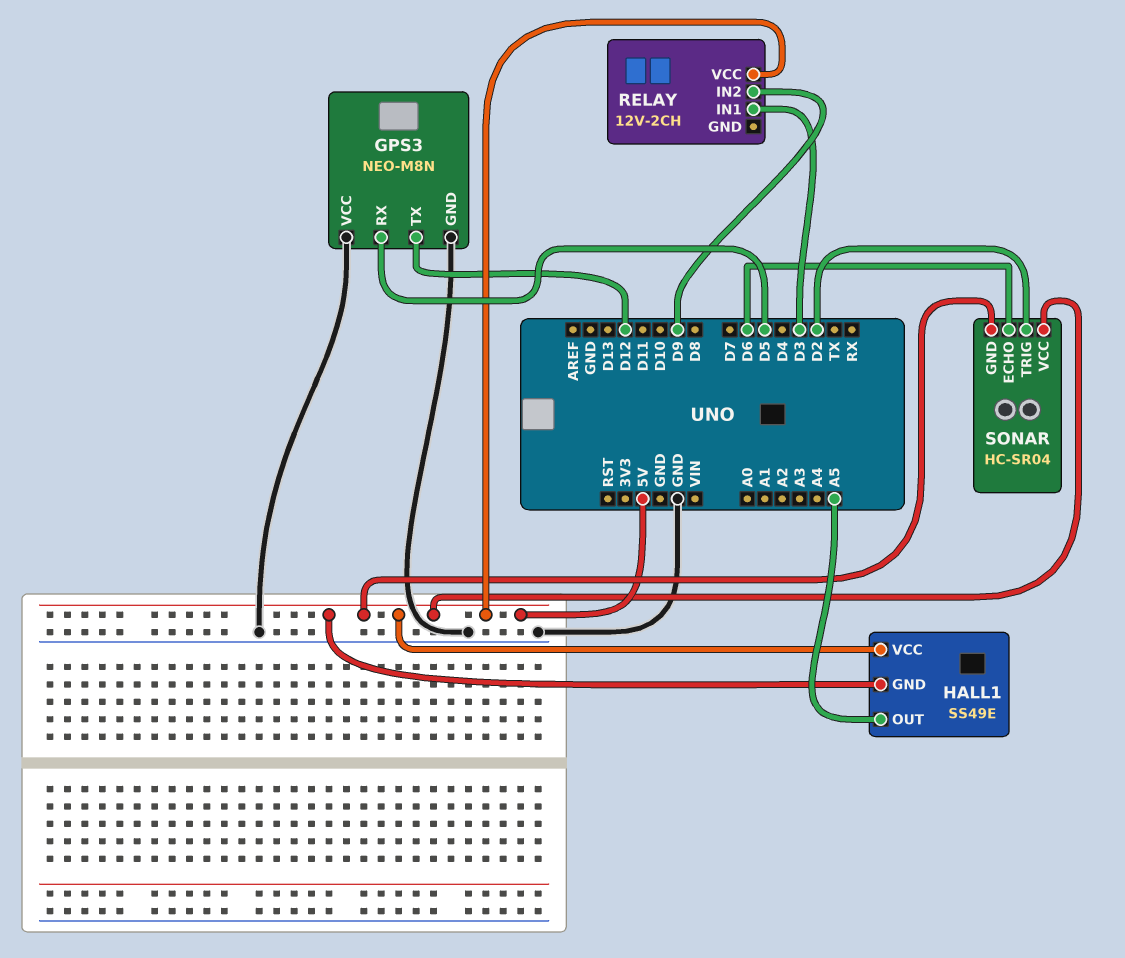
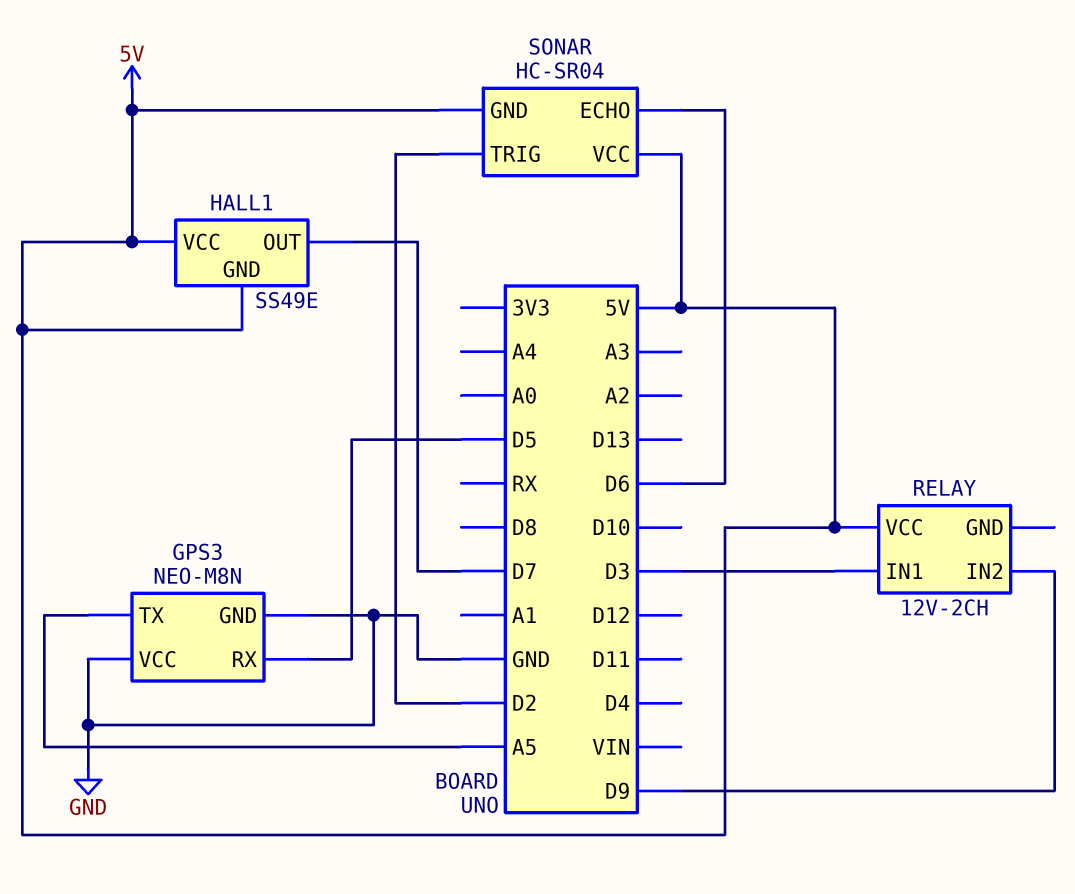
GPS3 pin TX: D12 -> A5
HALL1 pin OUT: A5 -> D7

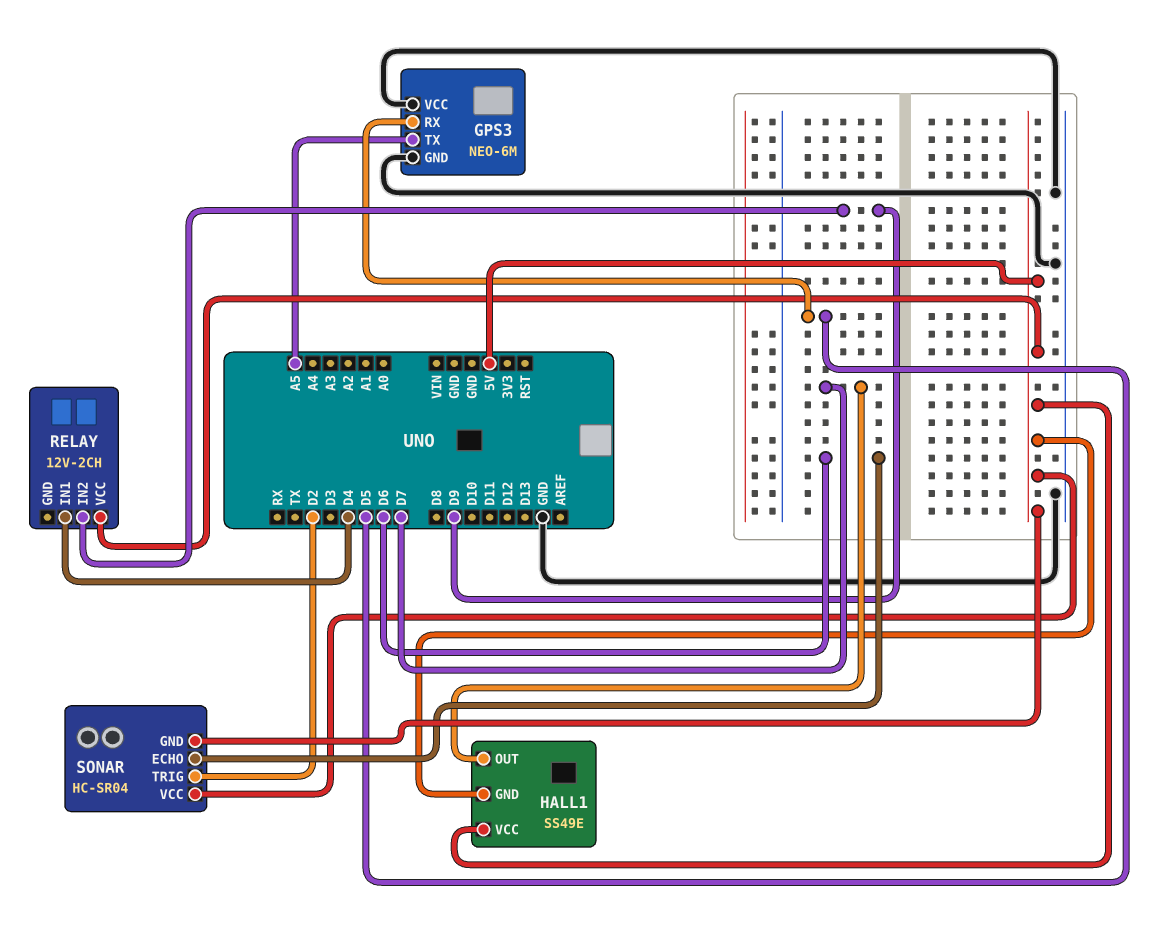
GPS3: NEO-M8N -> NEO-6M
RELAY pin IN1: D3 -> D4

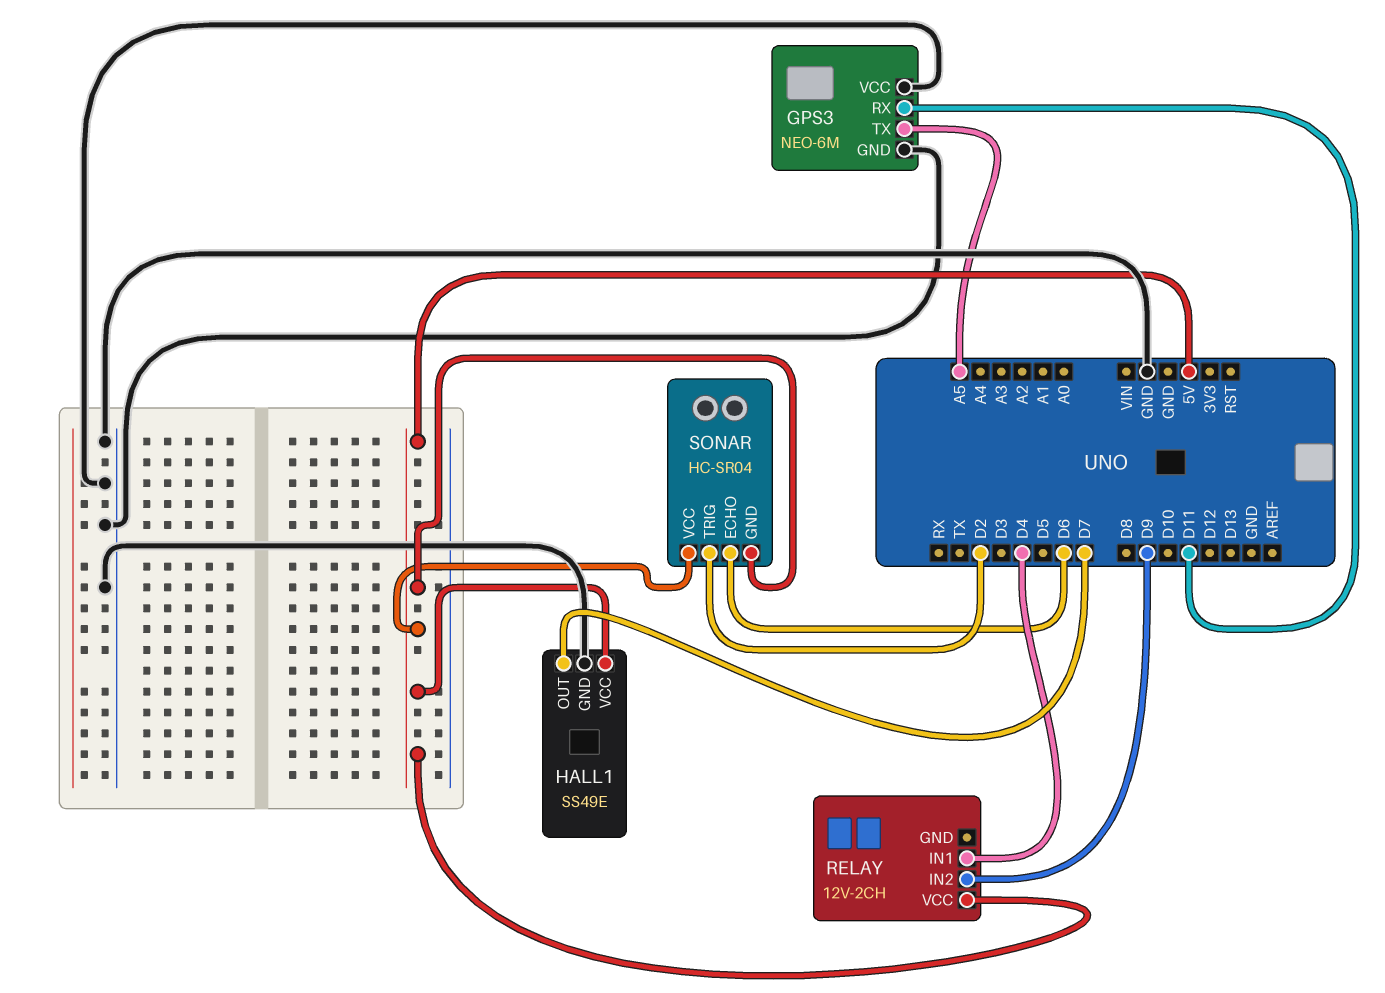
GPS3 pin RX: D5 -> D11
HALL1 pin GND: 5V -> GND

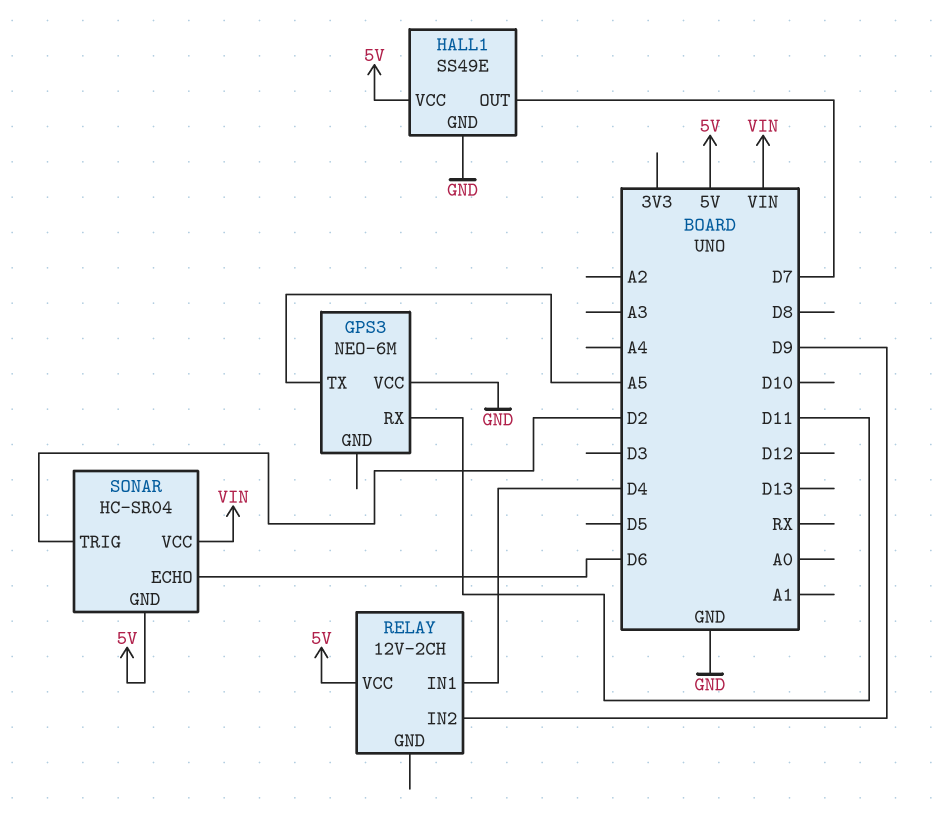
GPS3 pin GND: GND -> none
SONAR pin VCC: 5V -> VIN

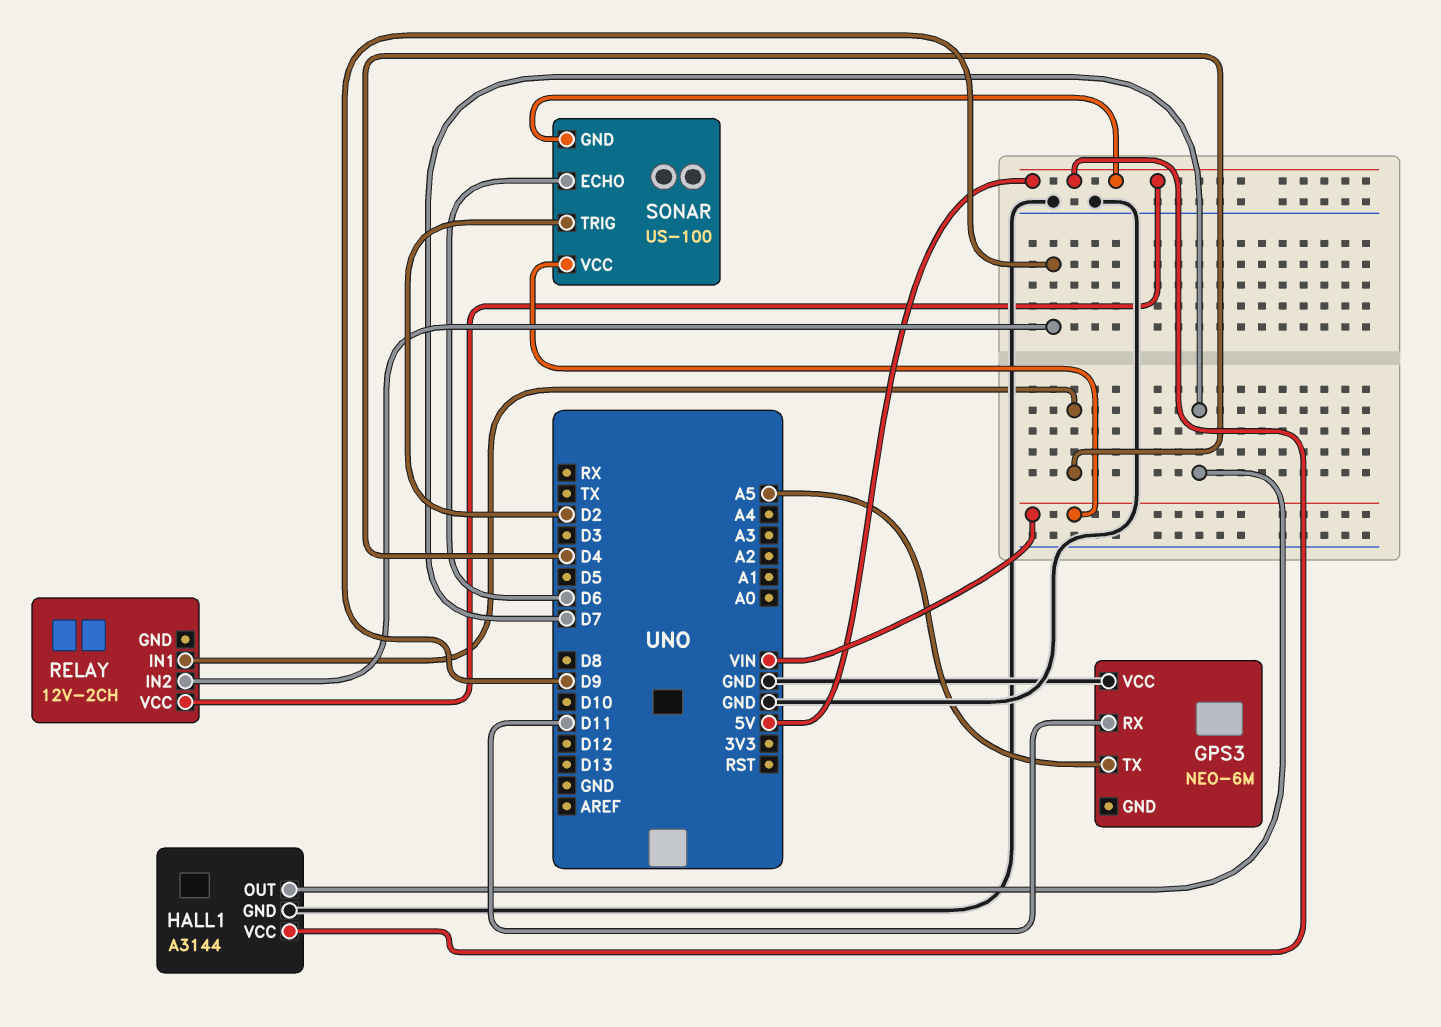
HALL1: SS49E -> A3144
SONAR: HC-SR04 -> US-100

